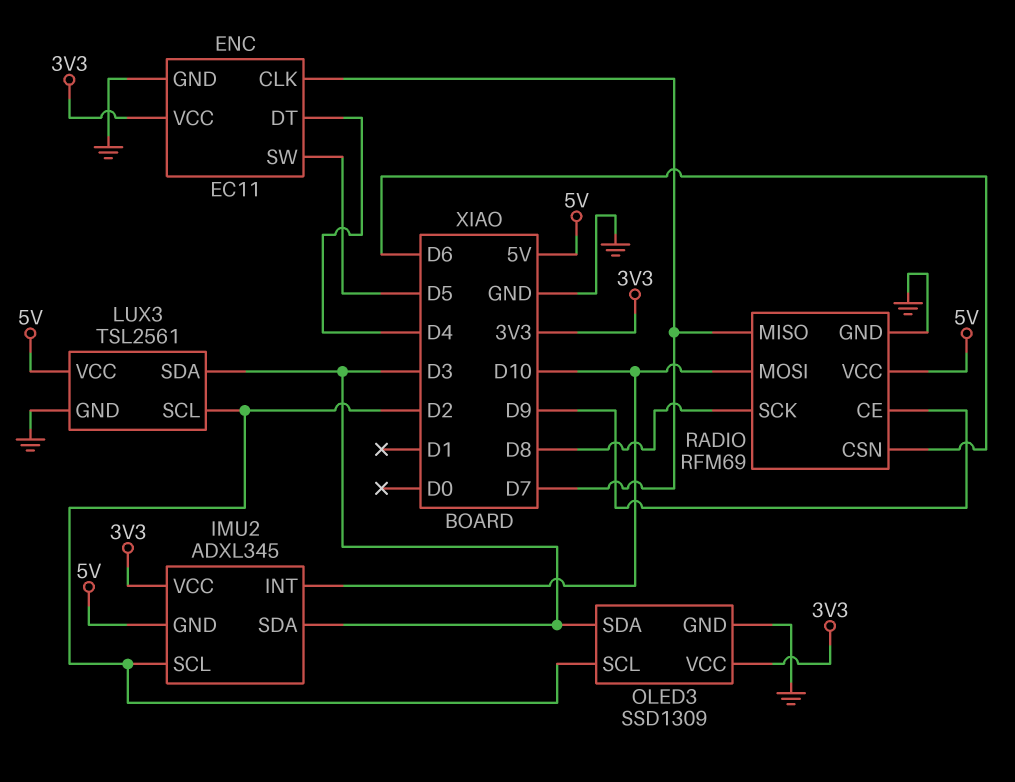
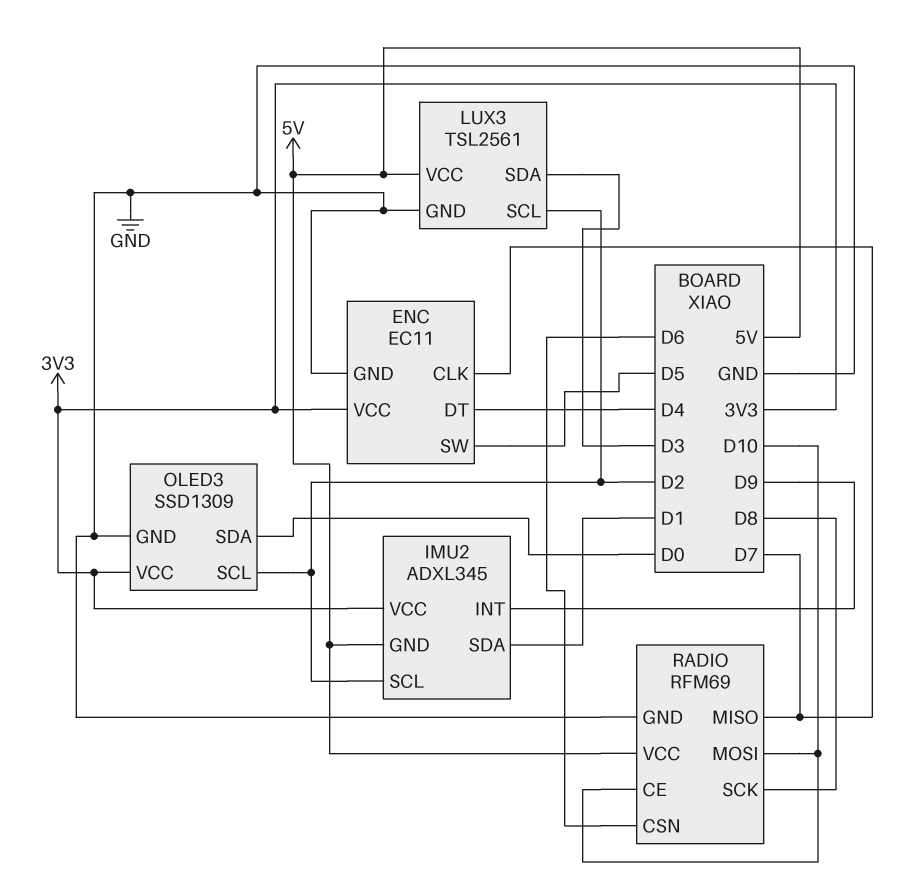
IMU2 pin INT: D10 -> D9
IMU2 pin SDA: D3 -> D1
OLED3 pin SDA: D3 -> D0
RADIO pin CE: D9 -> D10

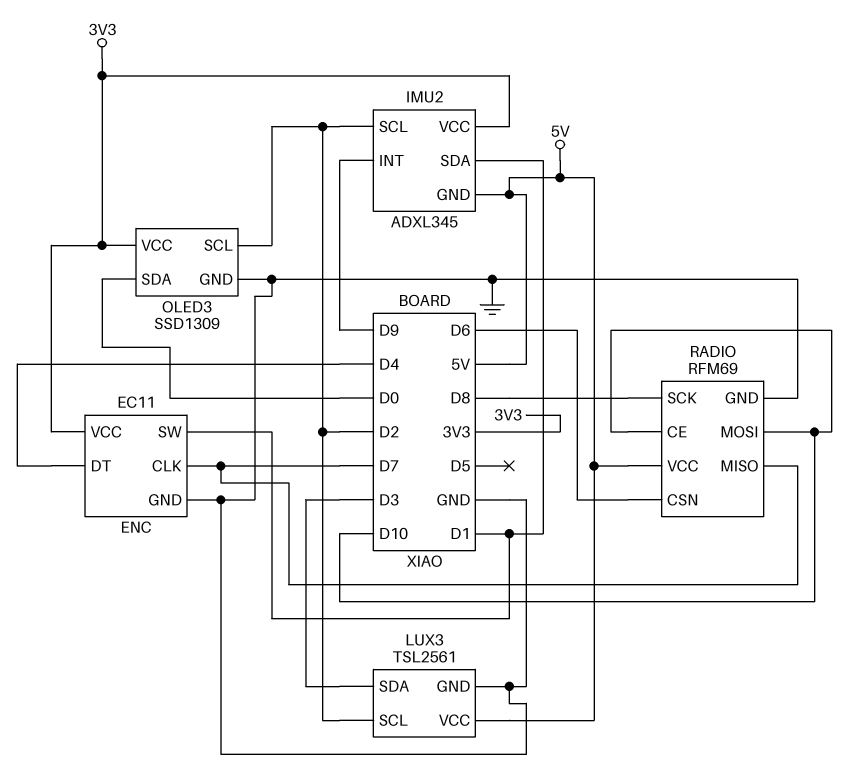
ENC pin SW: D5 -> D1

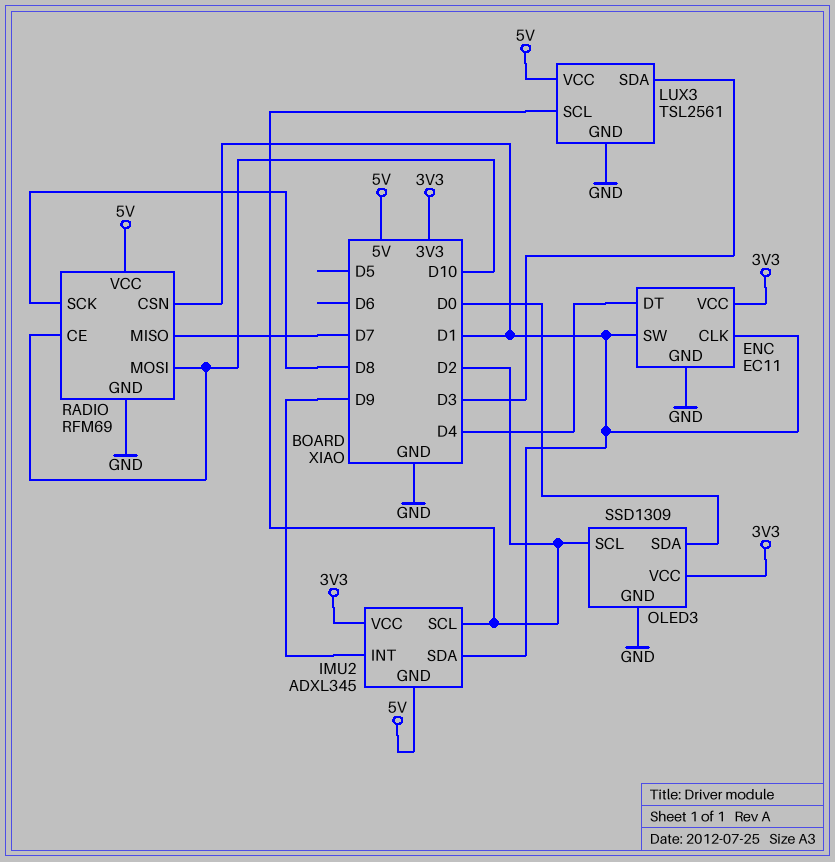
ENC pin CLK: D7 -> D1
RADIO pin CSN: D6 -> D1

